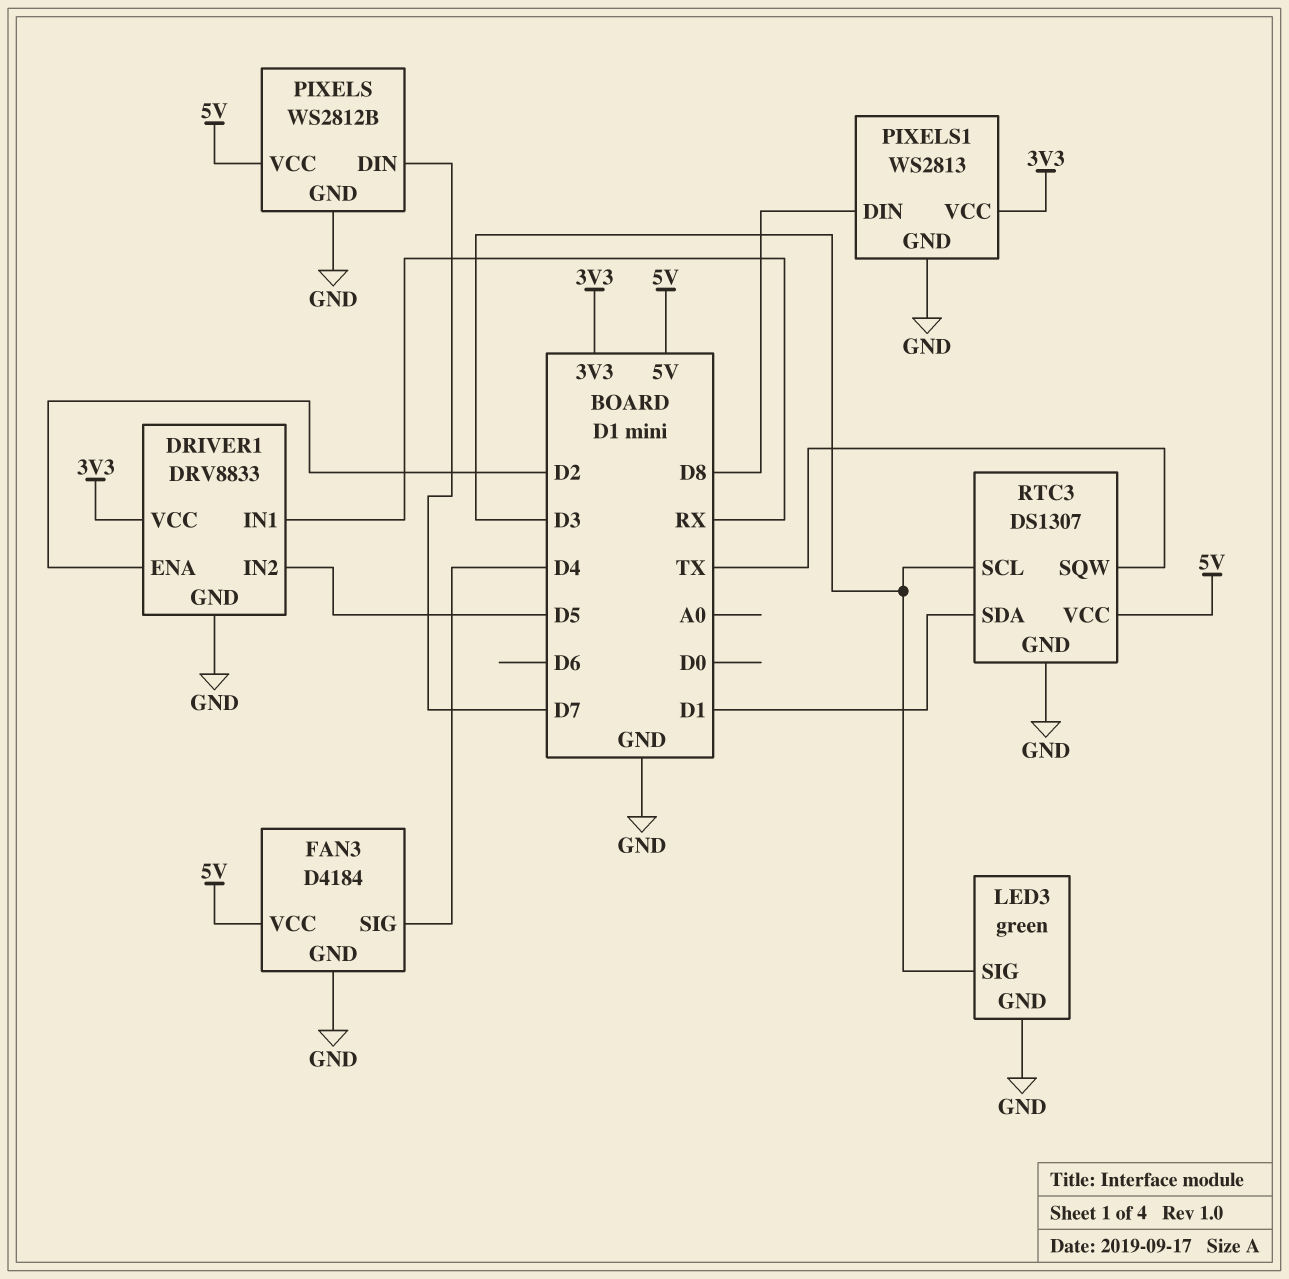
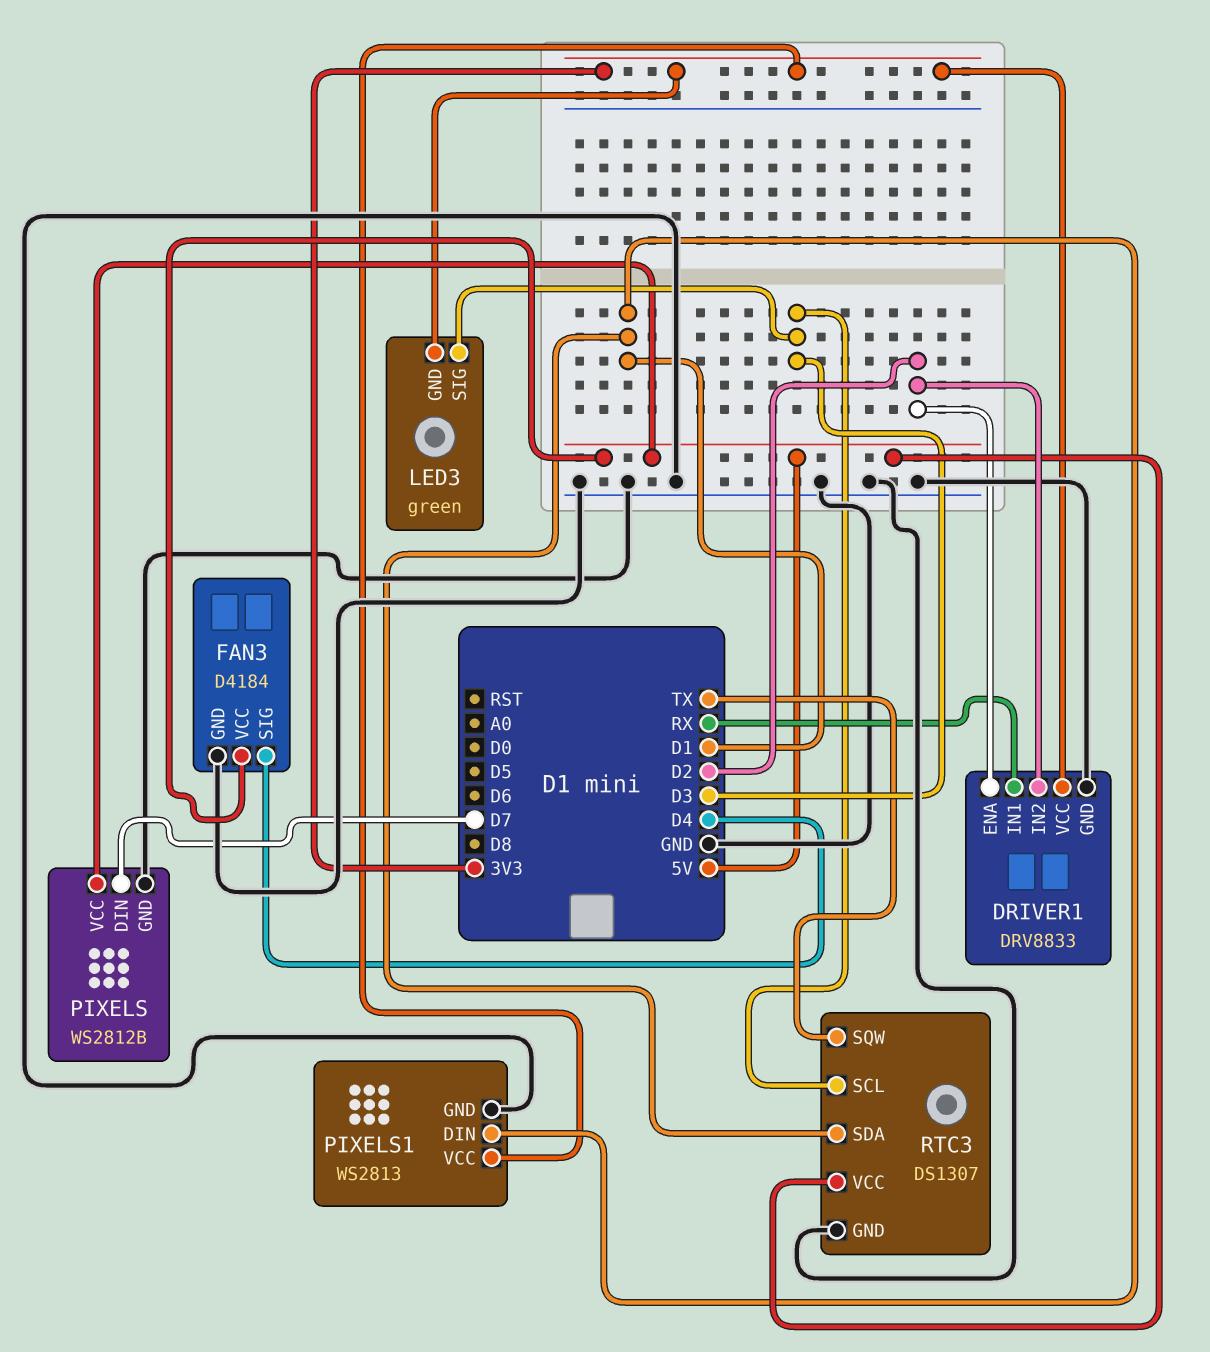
DRIVER1 pin IN2: D5 -> D2
LED3 pin GND: GND -> 3V3
PIXELS1 pin DIN: D8 -> D1

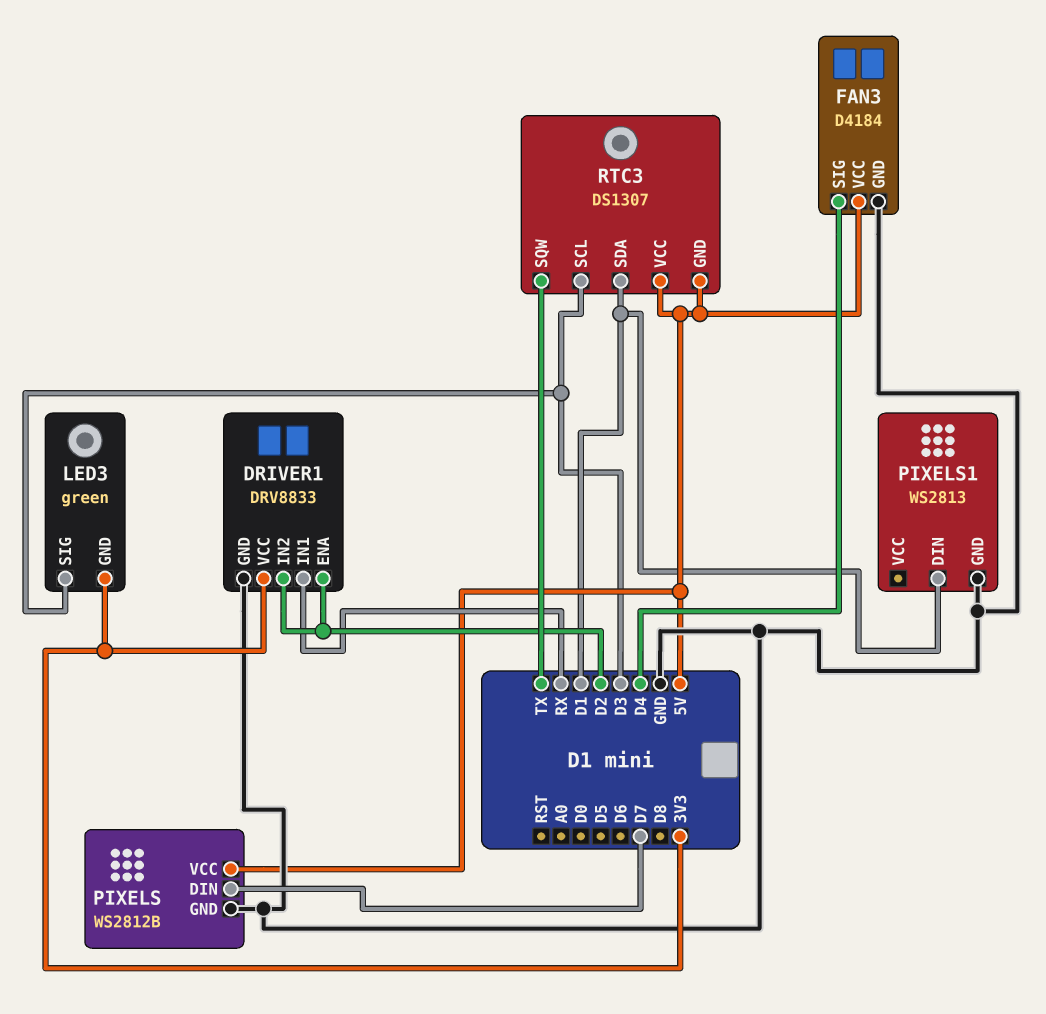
PIXELS1 pin VCC: 3V3 -> none
RTC3 pin GND: GND -> 5V

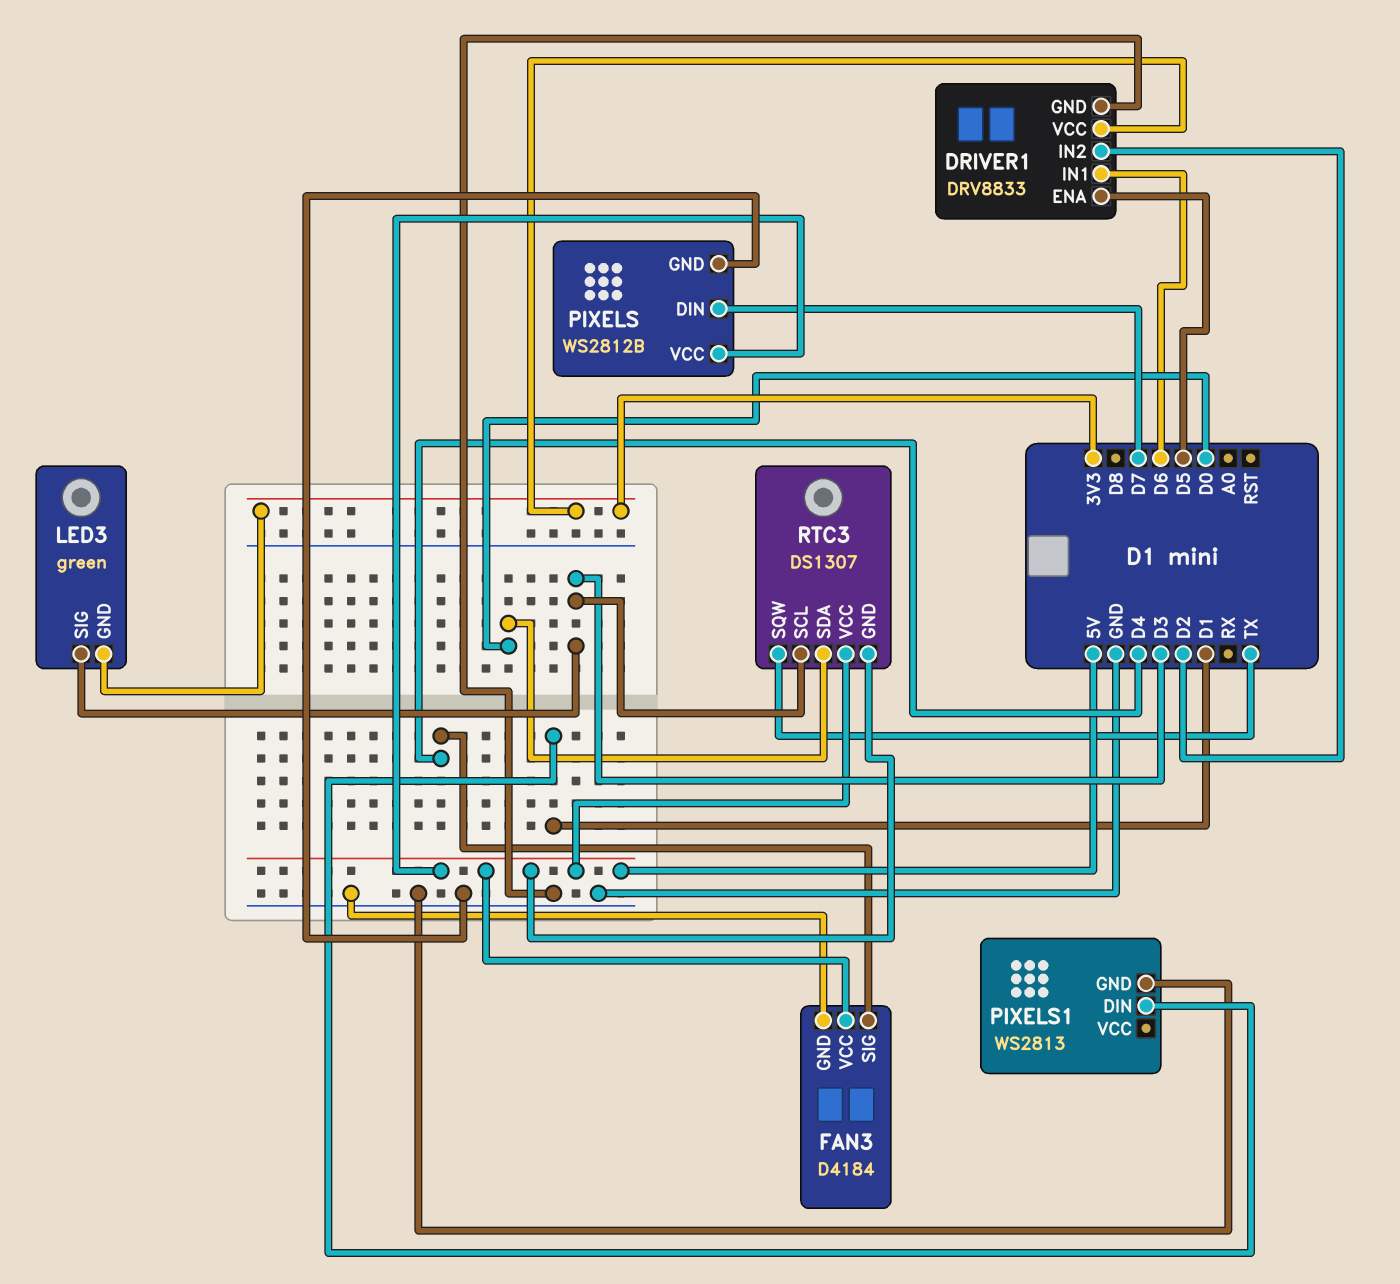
DRIVER1 pin ENA: D2 -> D5
DRIVER1 pin IN1: RX -> D6
RTC3 pin SDA: D1 -> D0

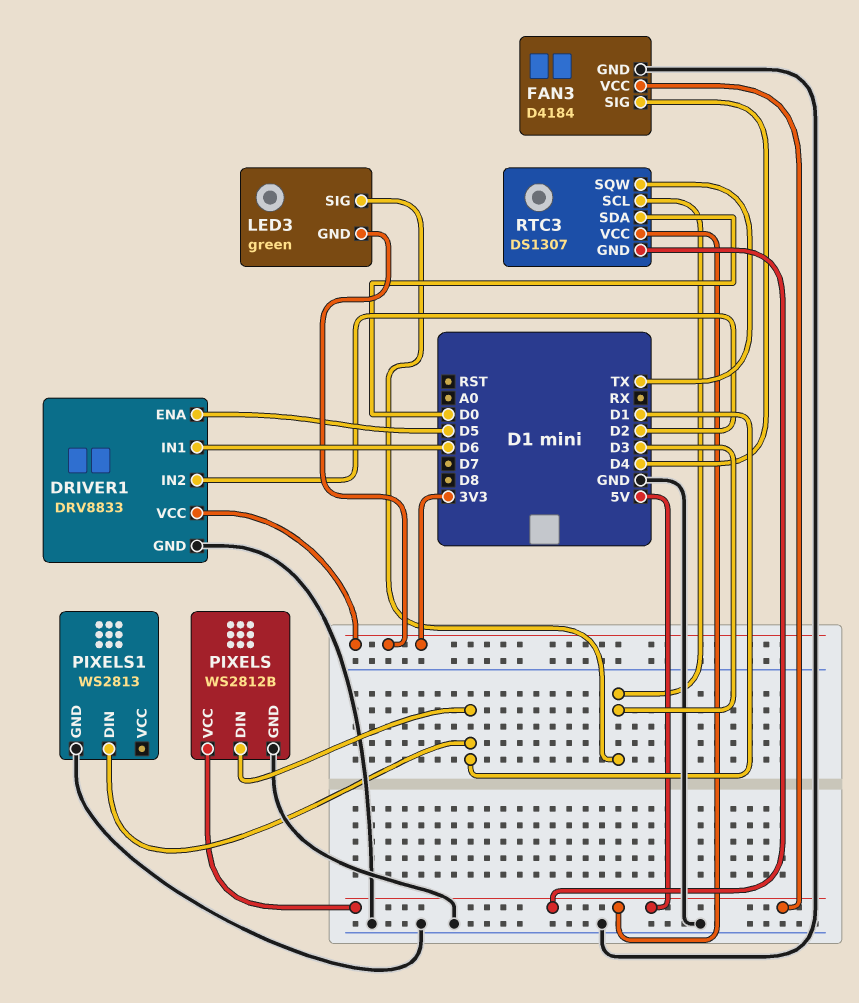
PIXELS pin DIN: D7 -> D1

